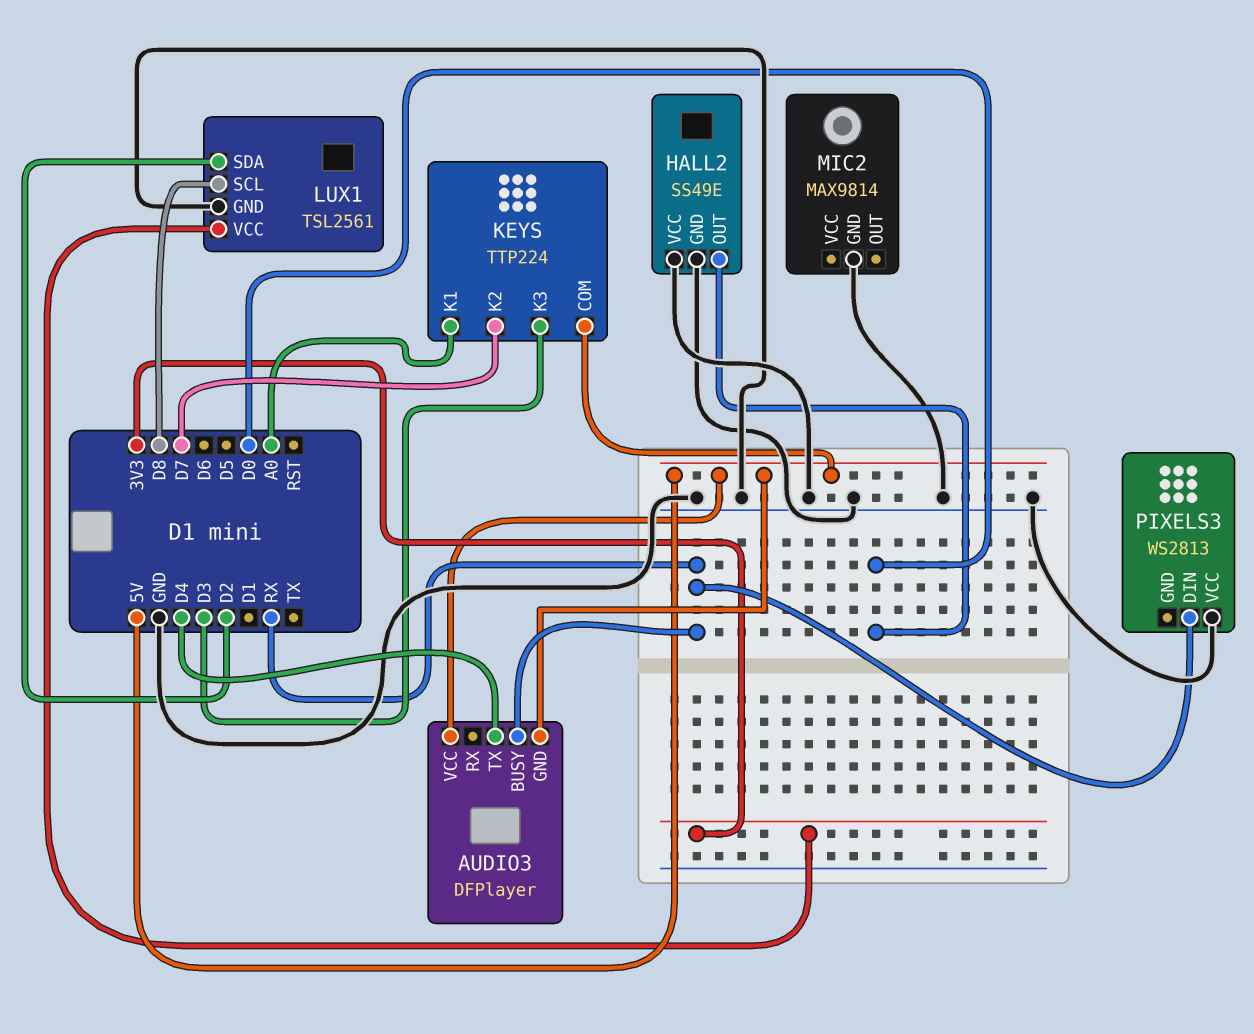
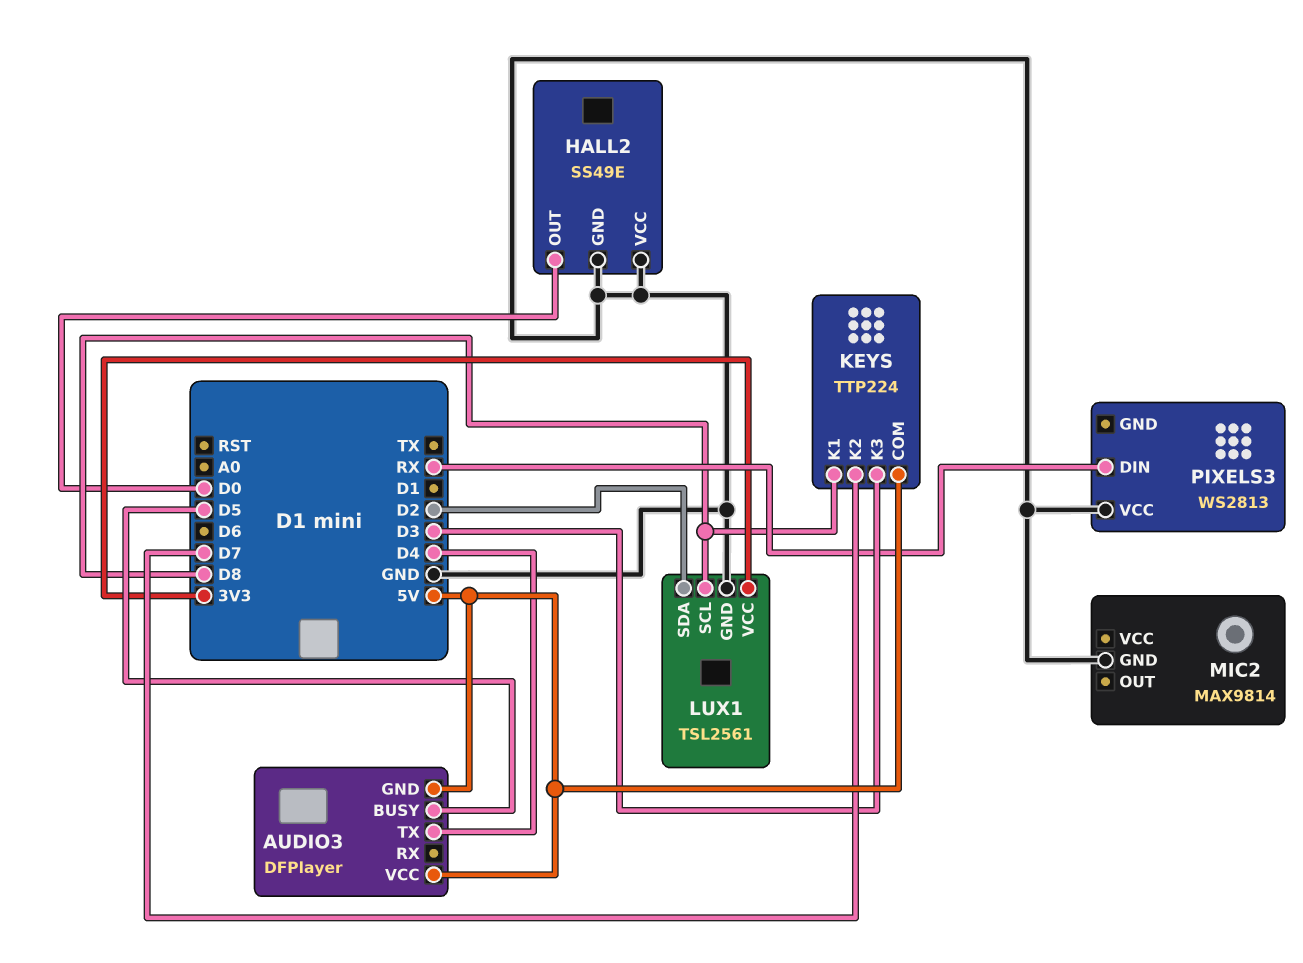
AUDIO3 pin BUSY: RX -> D5
KEYS pin K1: A0 -> D8

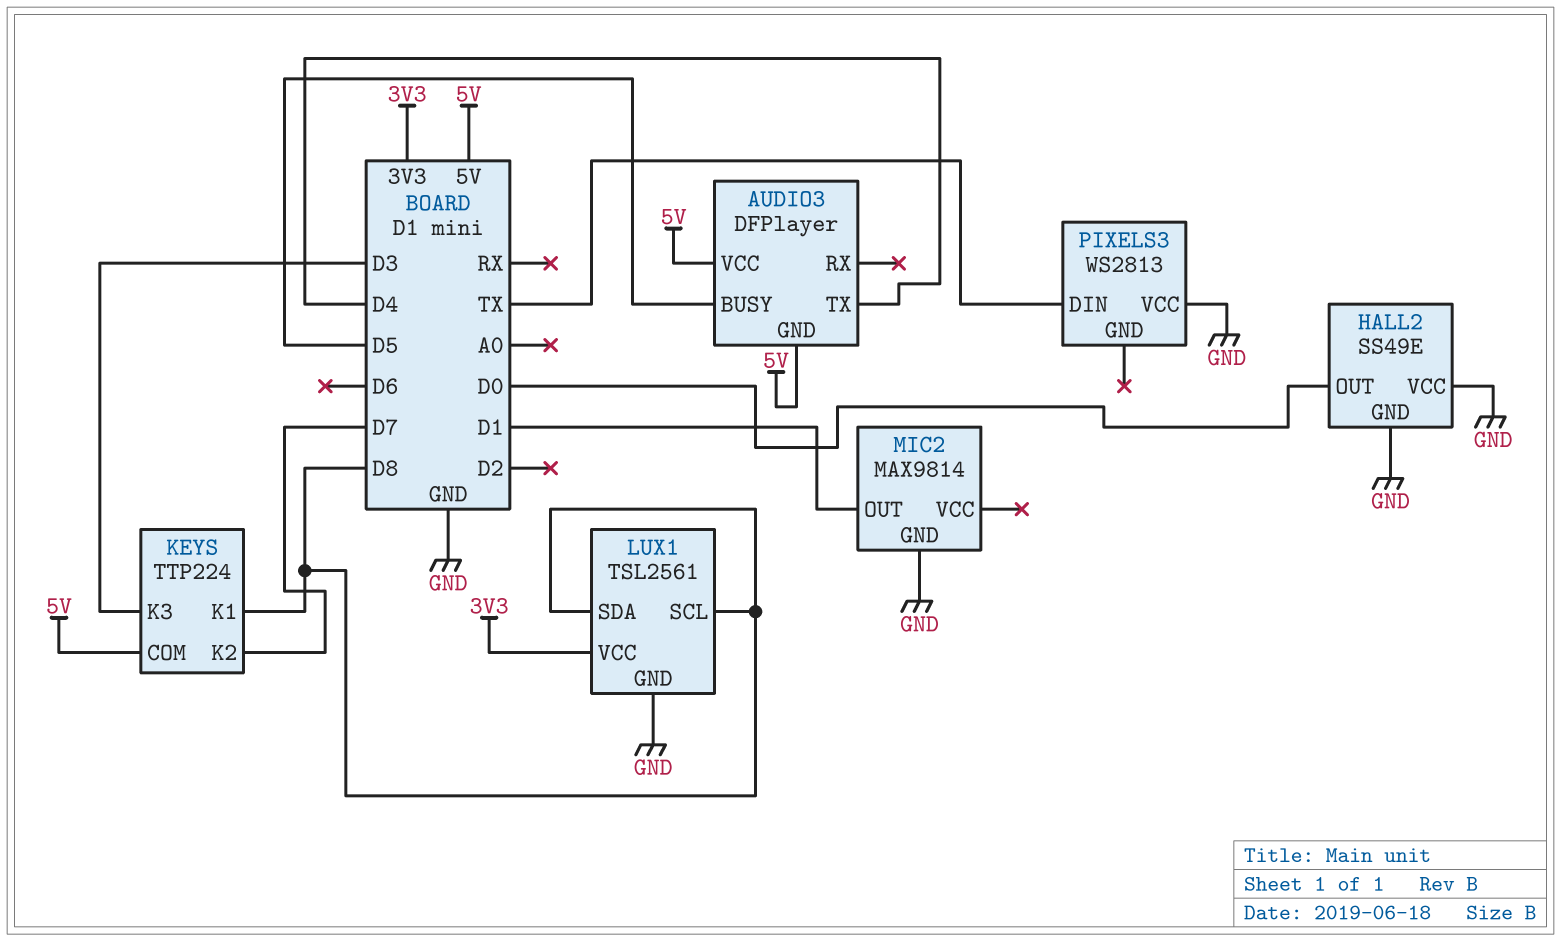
LUX1 pin SDA: D2 -> D8
MIC2 pin OUT: none -> D1
PIXELS3 pin DIN: RX -> TX

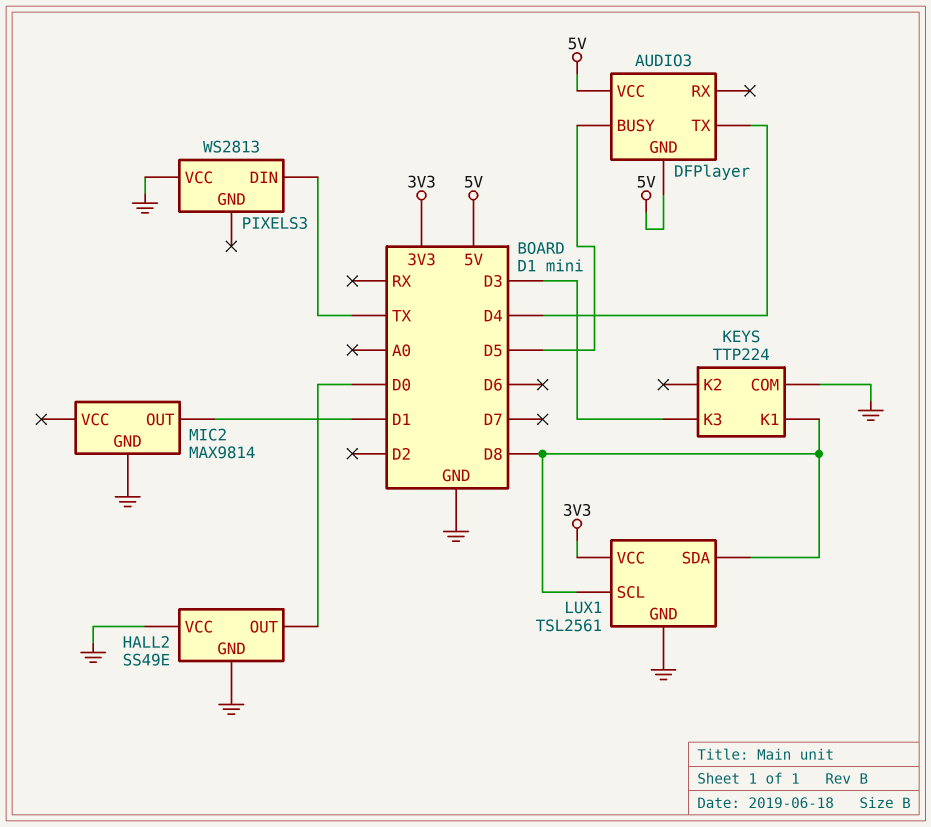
KEYS pin COM: 5V -> GND
KEYS pin K2: D7 -> none

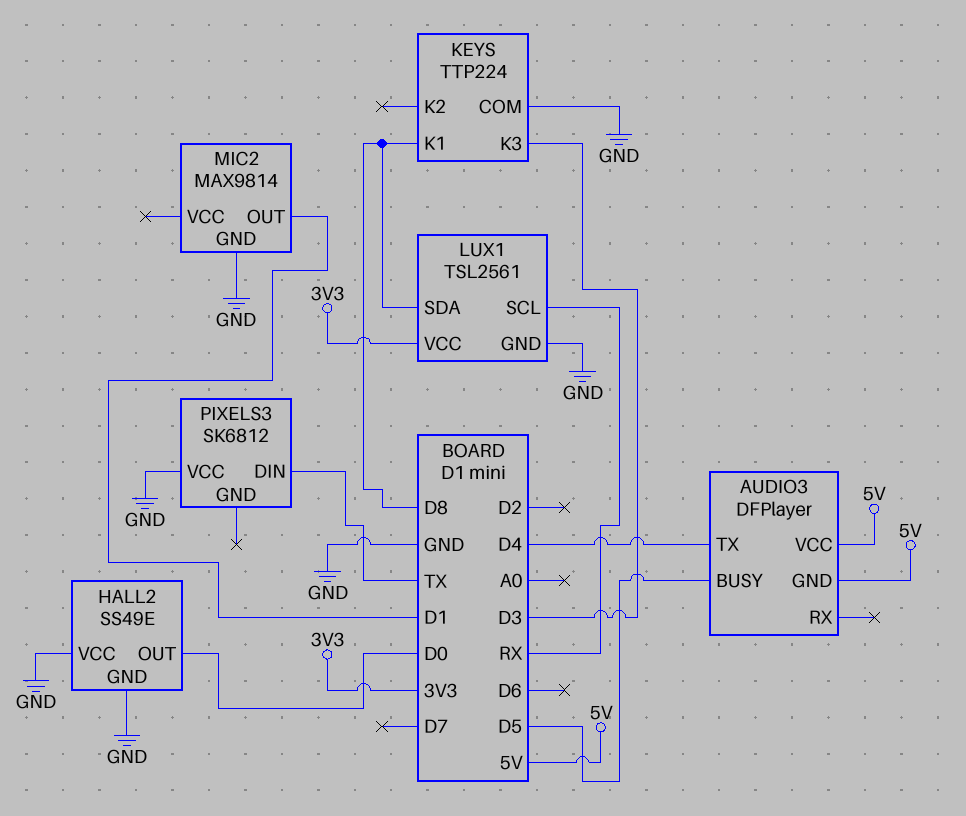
LUX1 pin SCL: D8 -> RX
PIXELS3: WS2813 -> SK6812

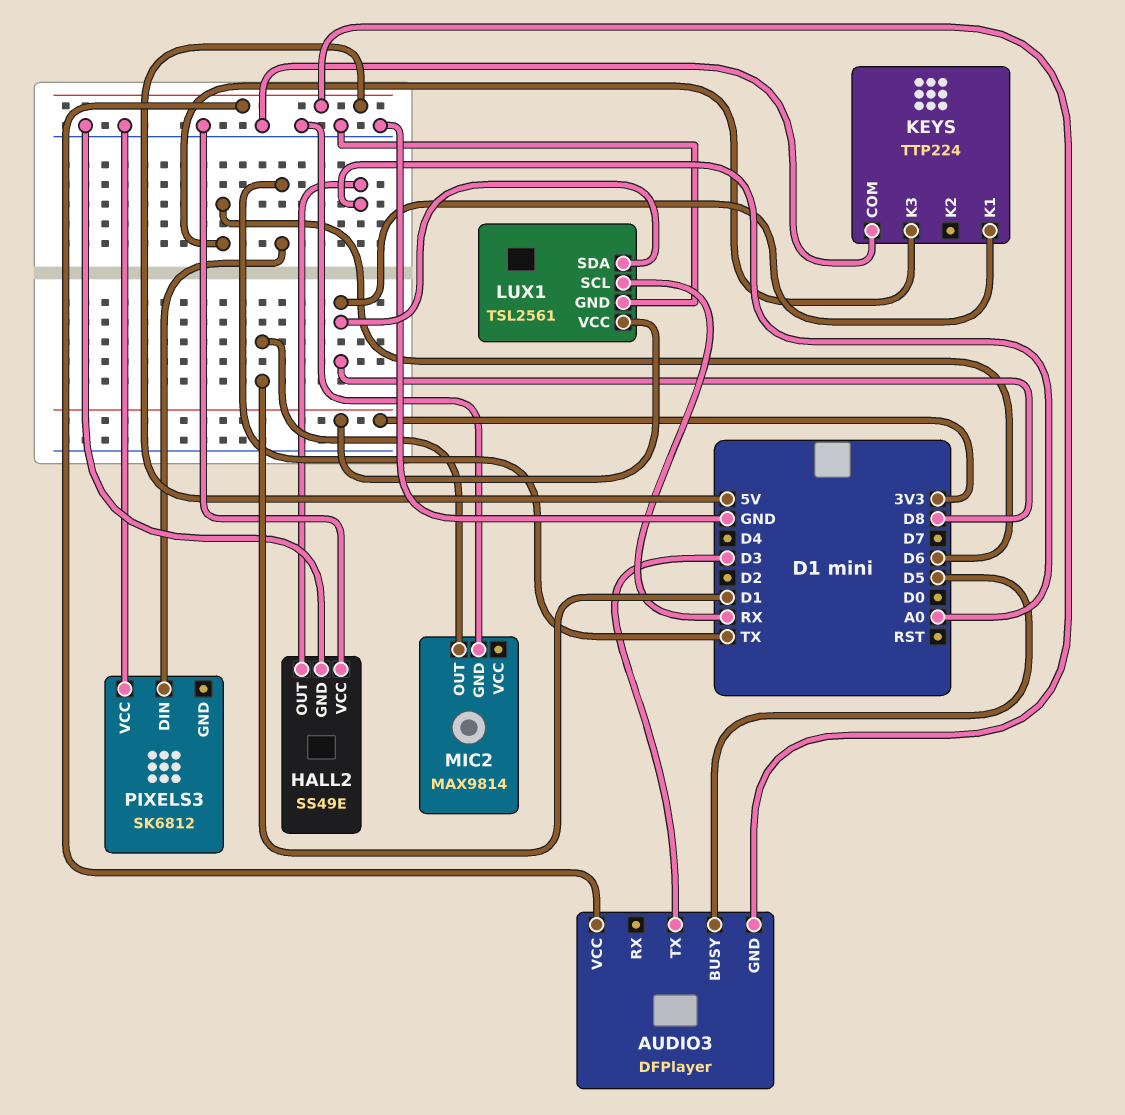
AUDIO3 pin TX: D4 -> D3
HALL2 pin OUT: D0 -> A0
KEYS pin K3: D3 -> D6

